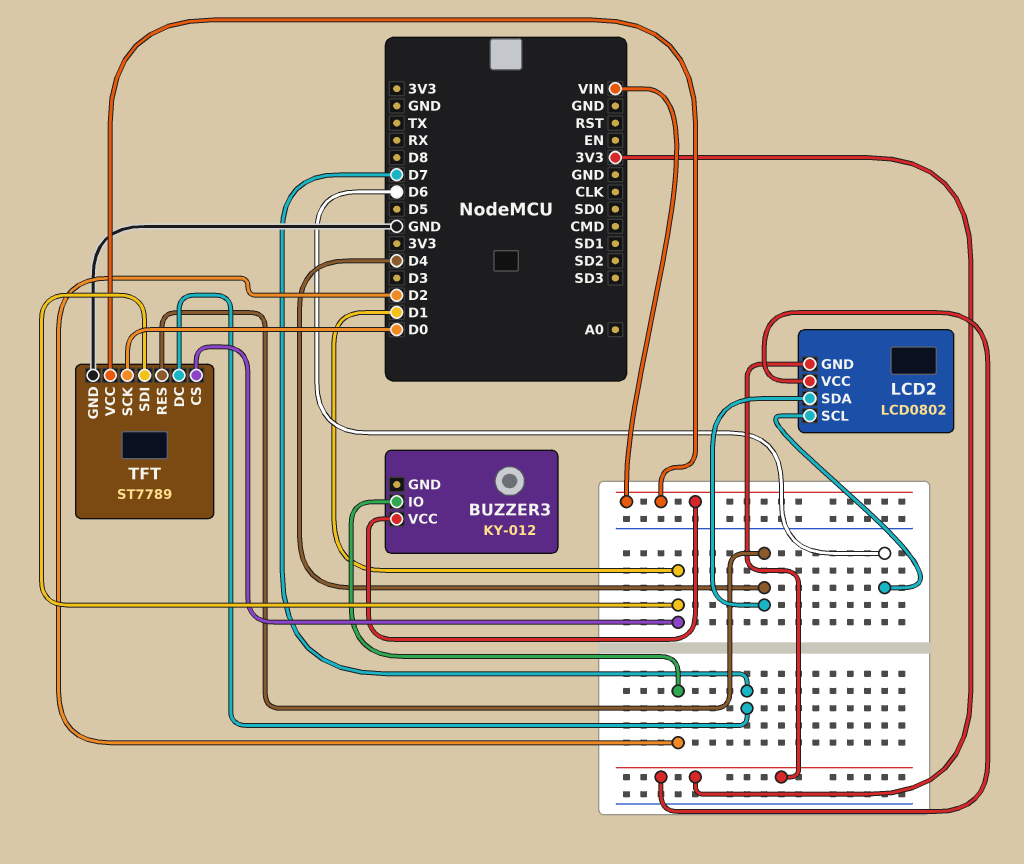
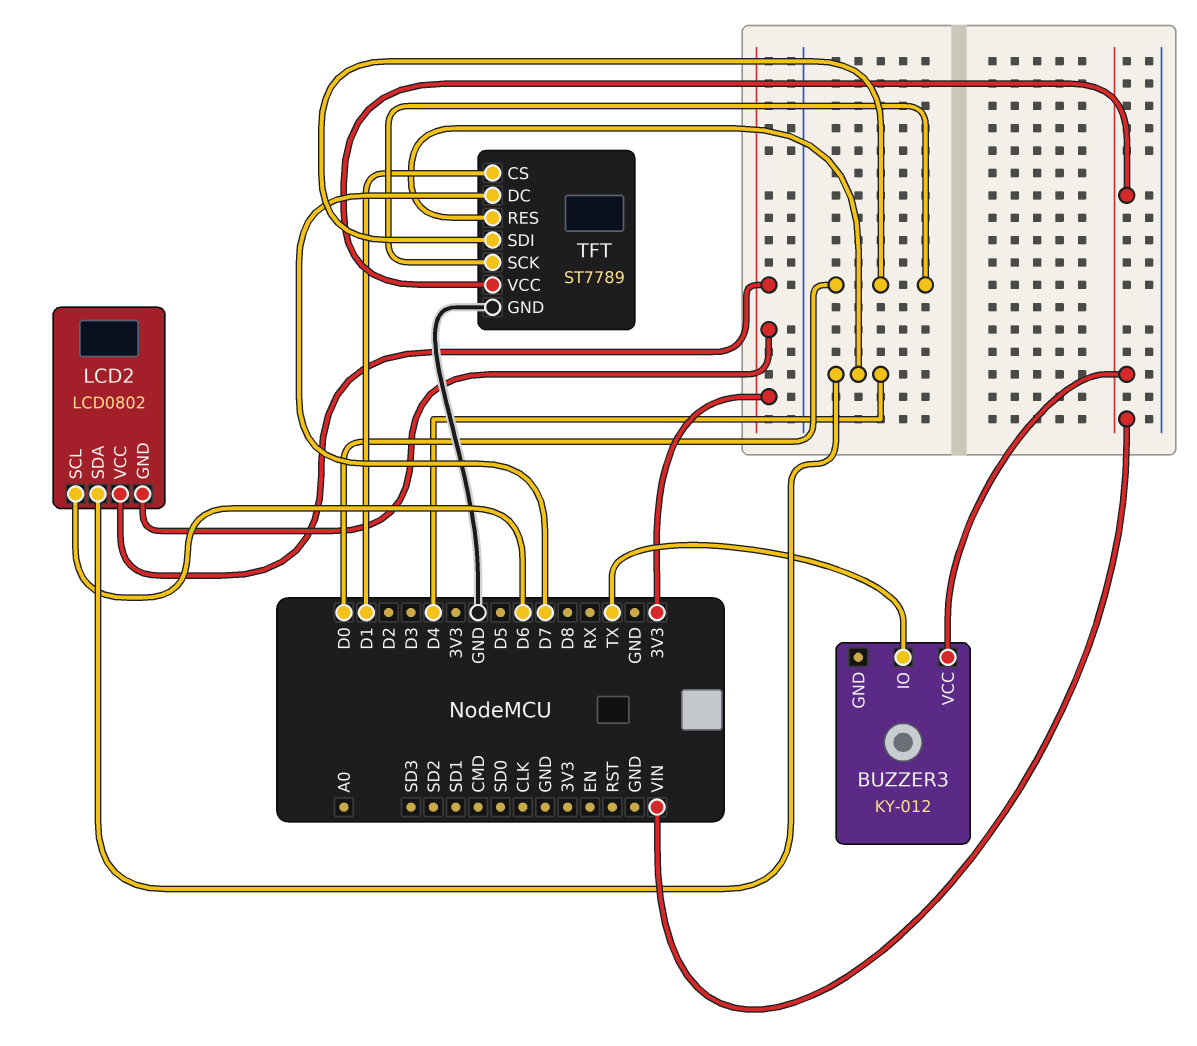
BUZZER3 pin IO: D2 -> TX
TFT pin SDI: D1 -> D0

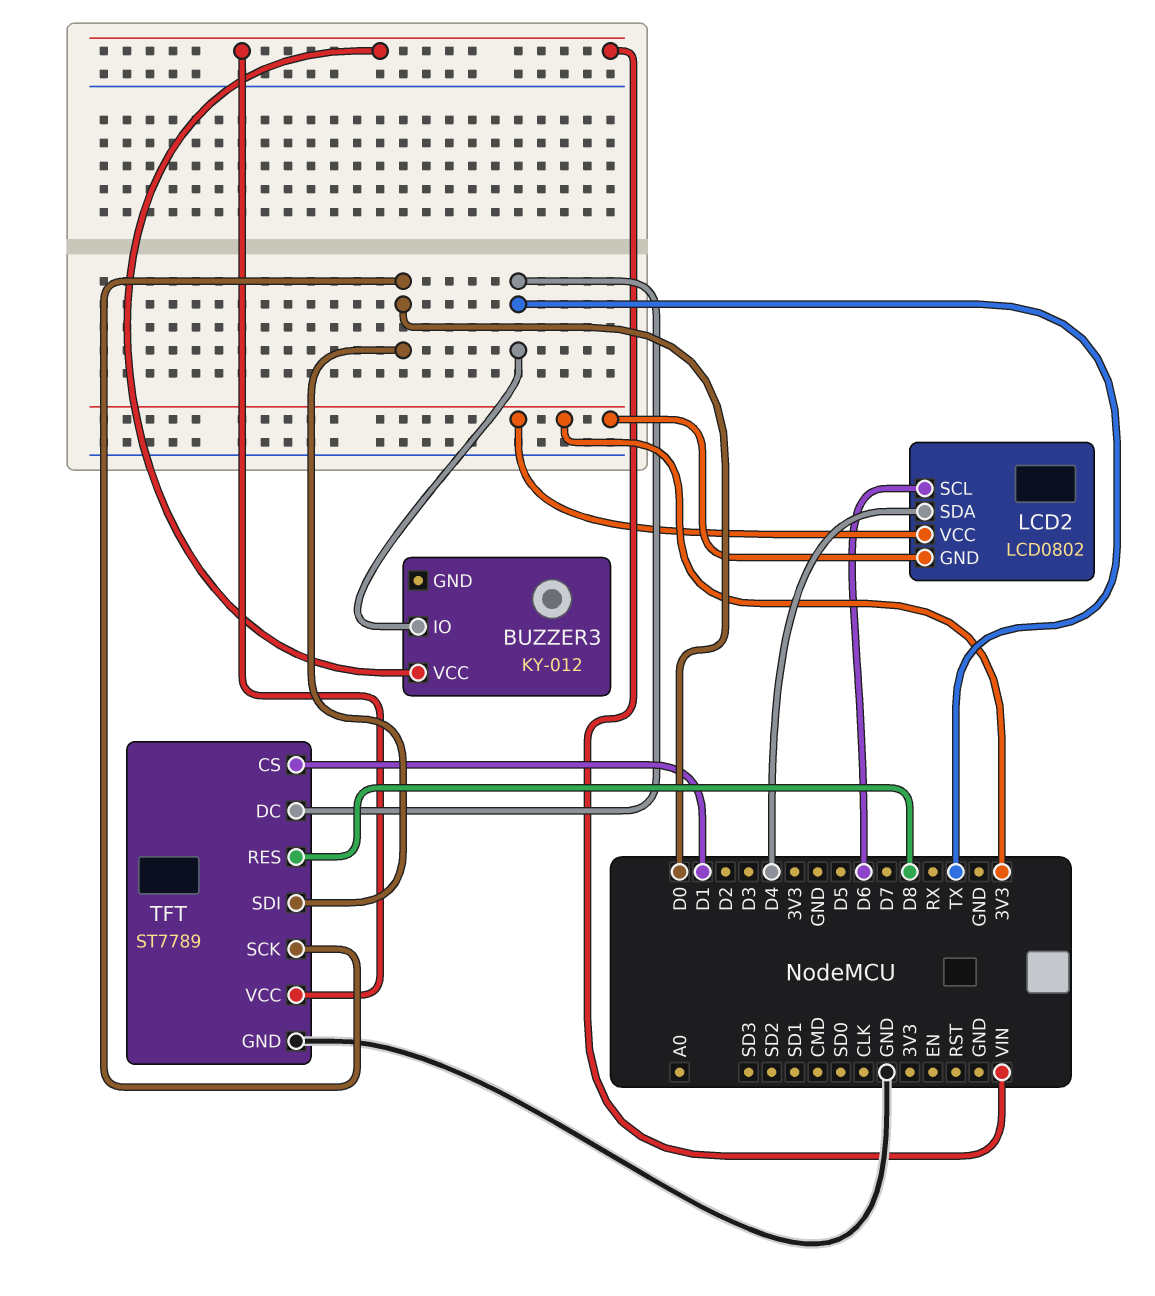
TFT pin DC: D7 -> TX
TFT pin RES: D4 -> D8

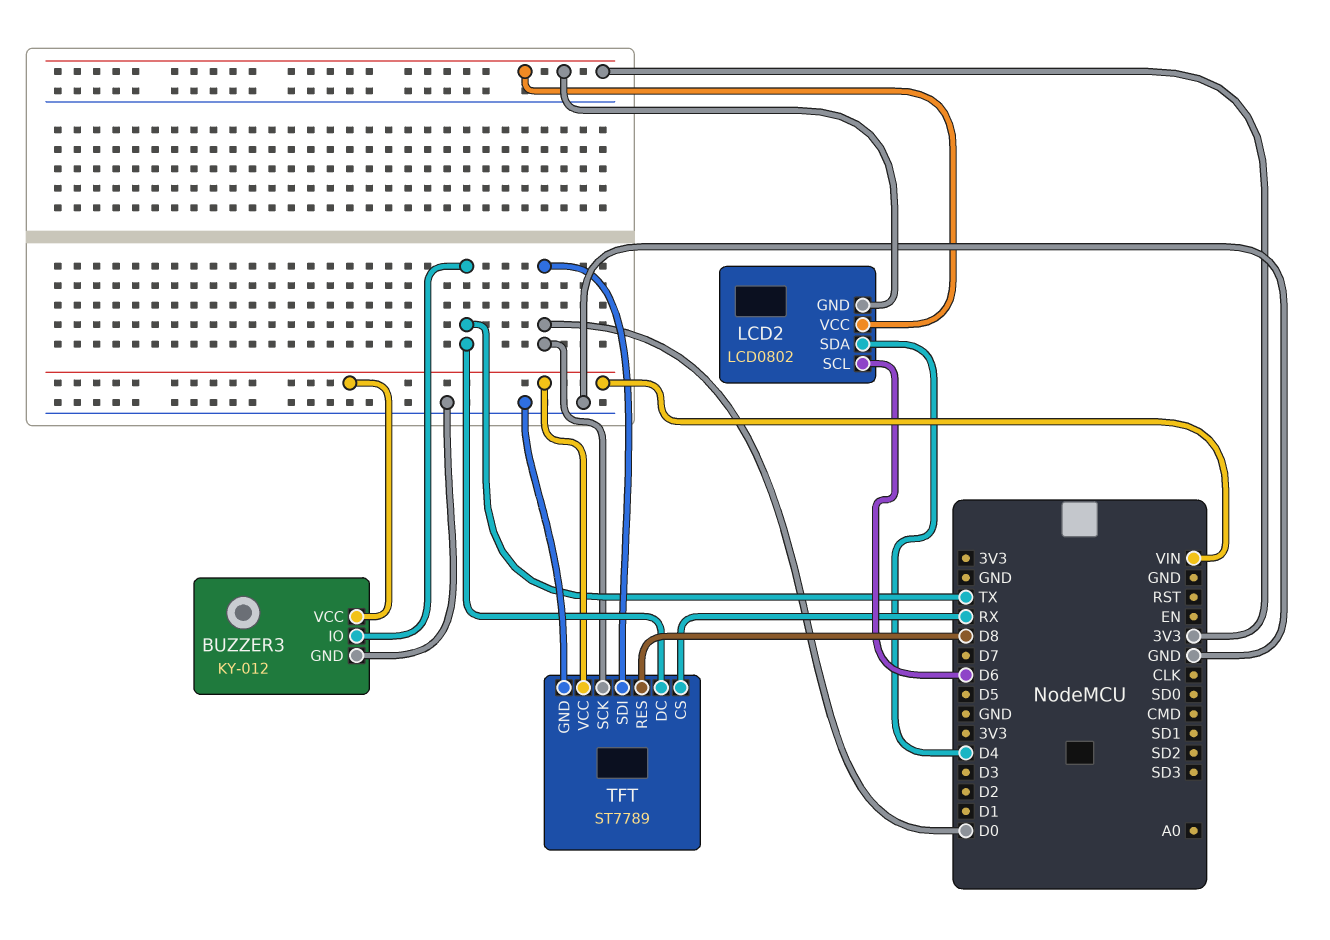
BUZZER3 pin GND: none -> GND
TFT pin CS: D1 -> RX

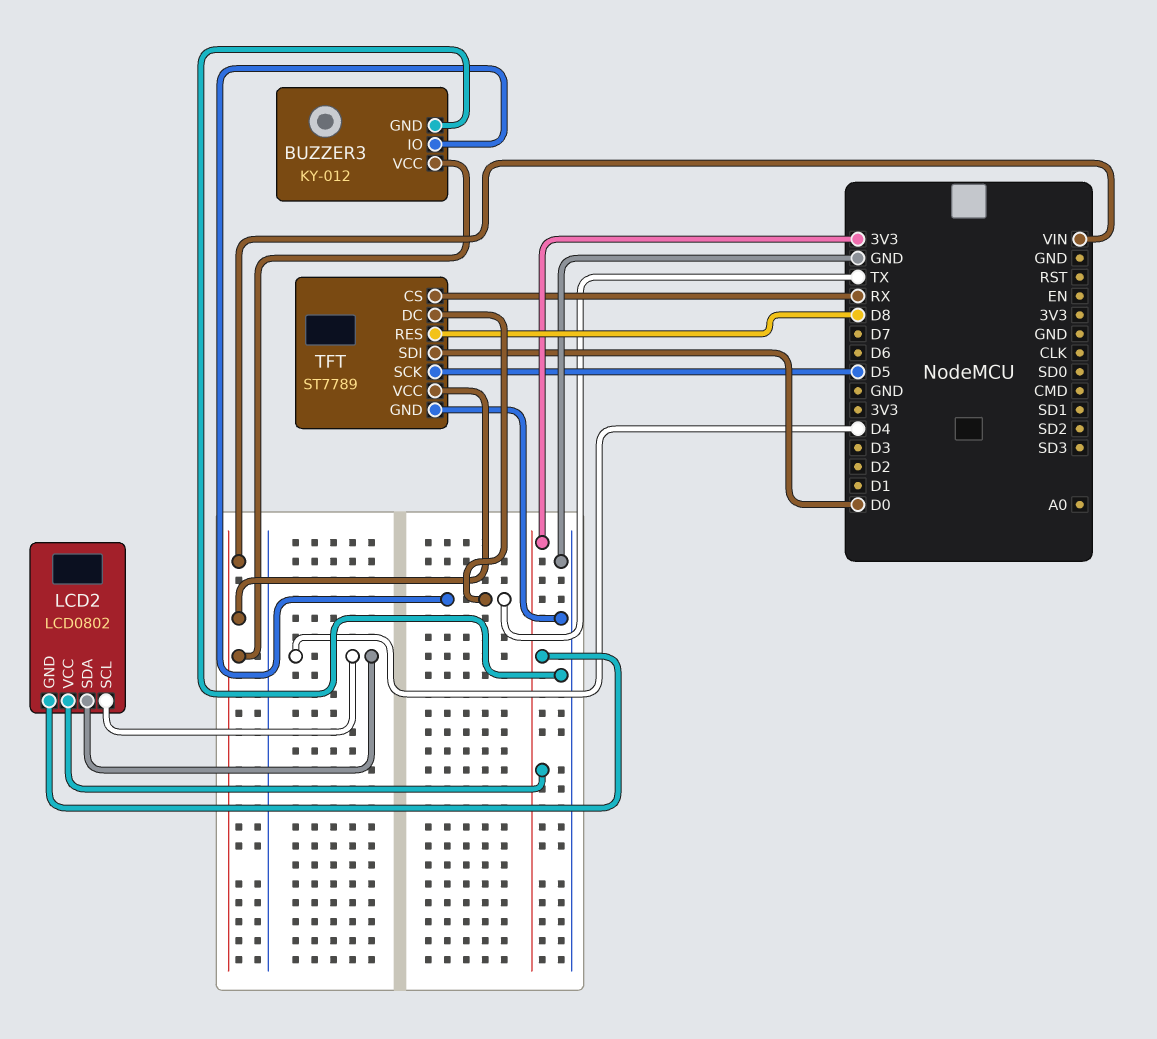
LCD2 pin SCL: D6 -> D4
TFT pin SCK: D0 -> D5

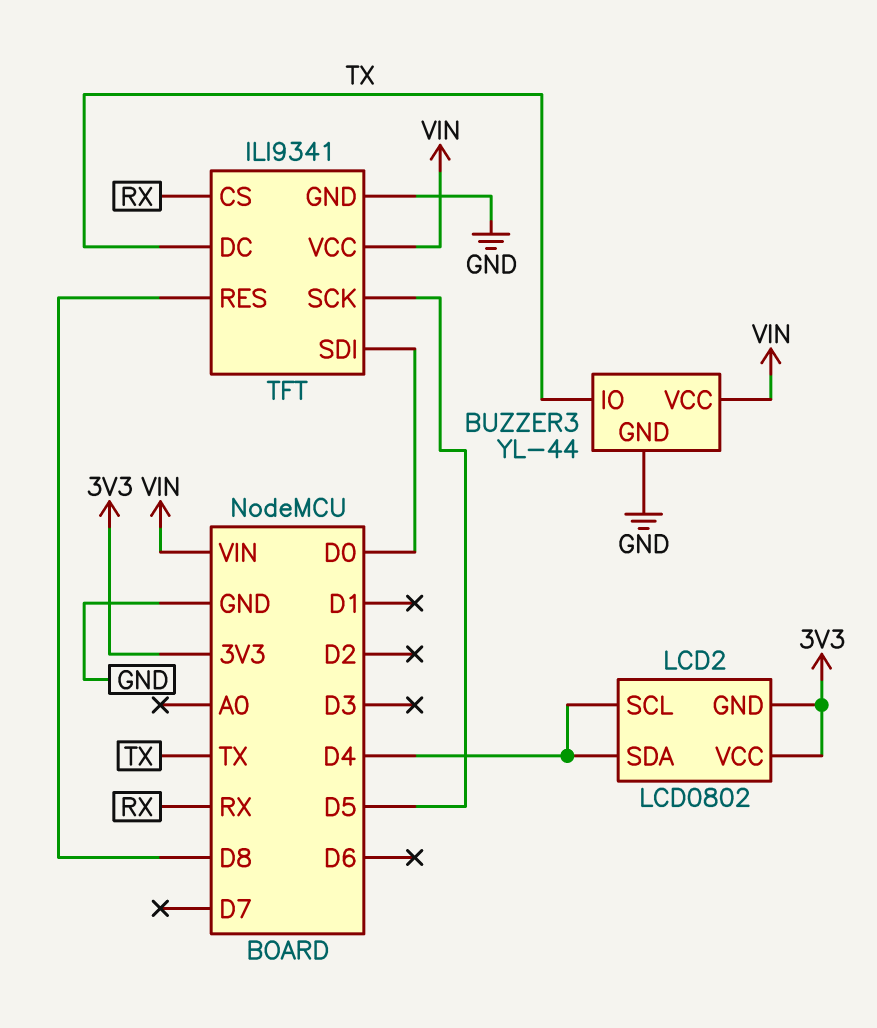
BUZZER3: KY-012 -> YL-44
TFT: ST7789 -> ILI9341

